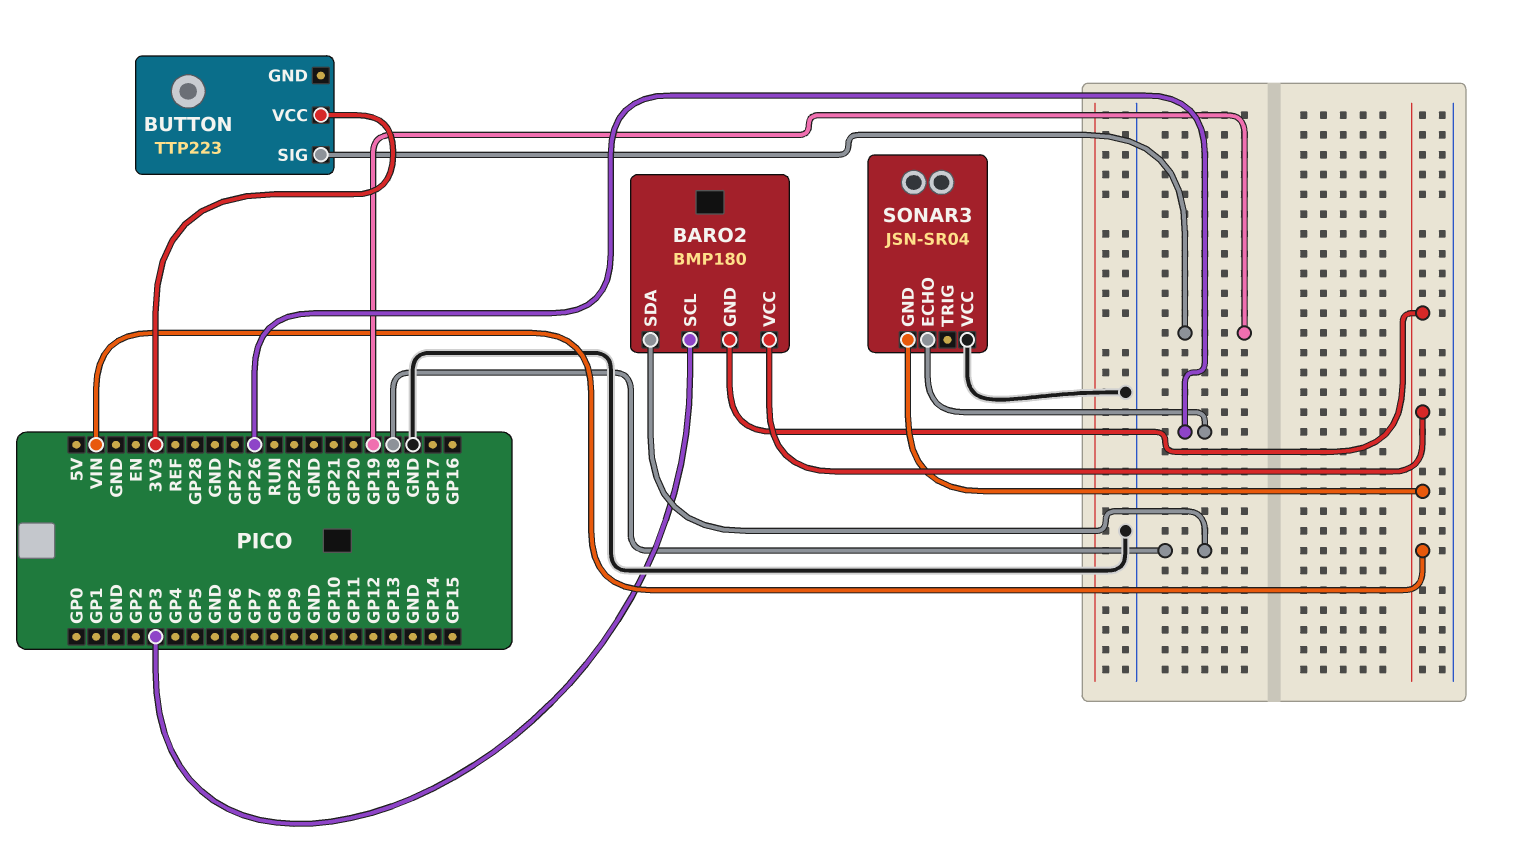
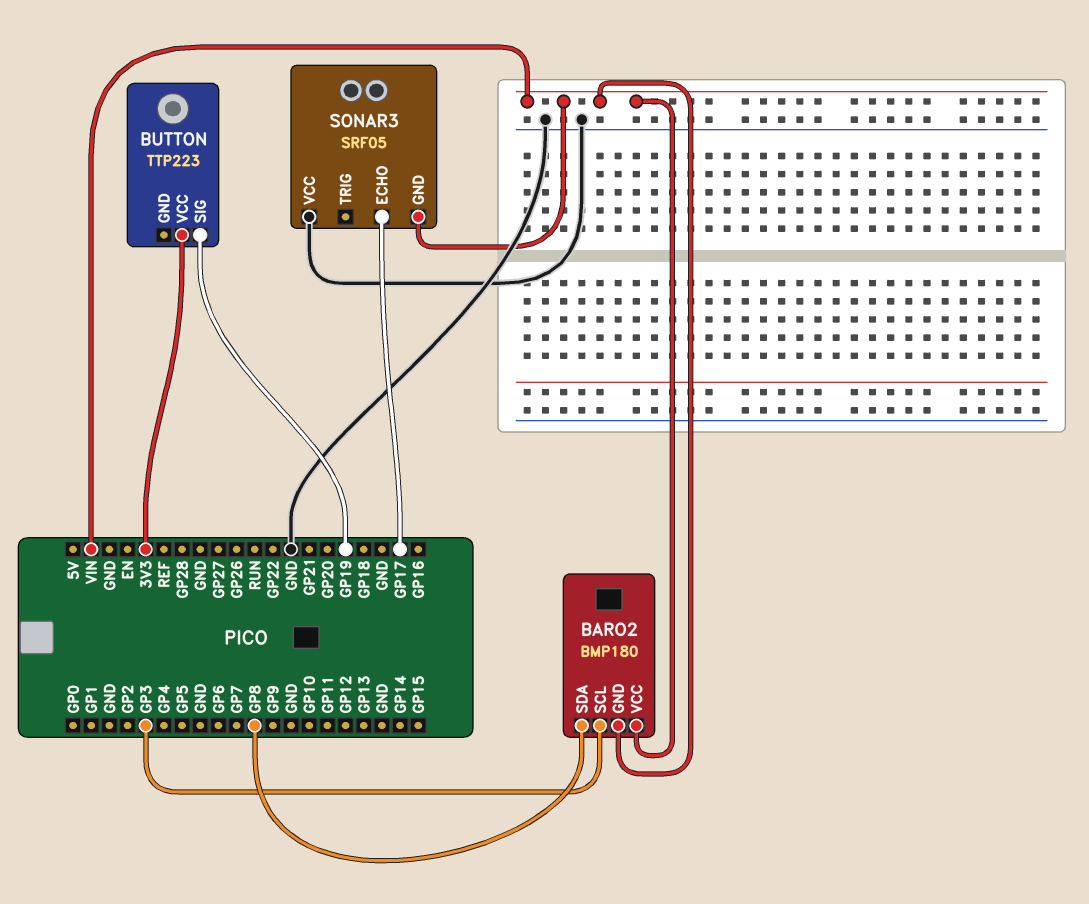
BARO2 pin SDA: GP18 -> GP8
SONAR3: JSN-SR04 -> SRF05
SONAR3 pin ECHO: GP26 -> GP17

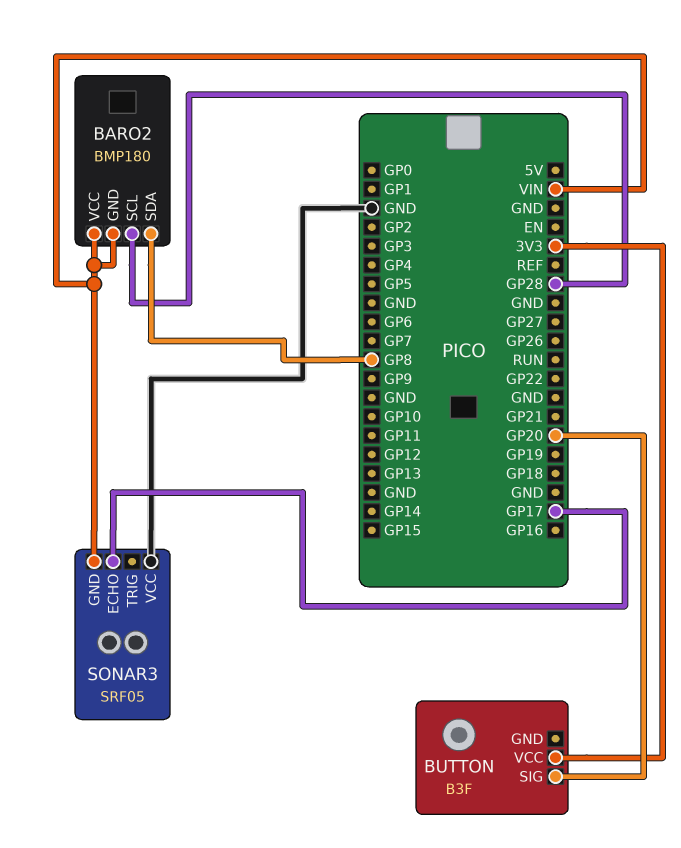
BARO2 pin SCL: GP3 -> GP28
BUTTON: TTP223 -> B3F
BUTTON pin SIG: GP19 -> GP20

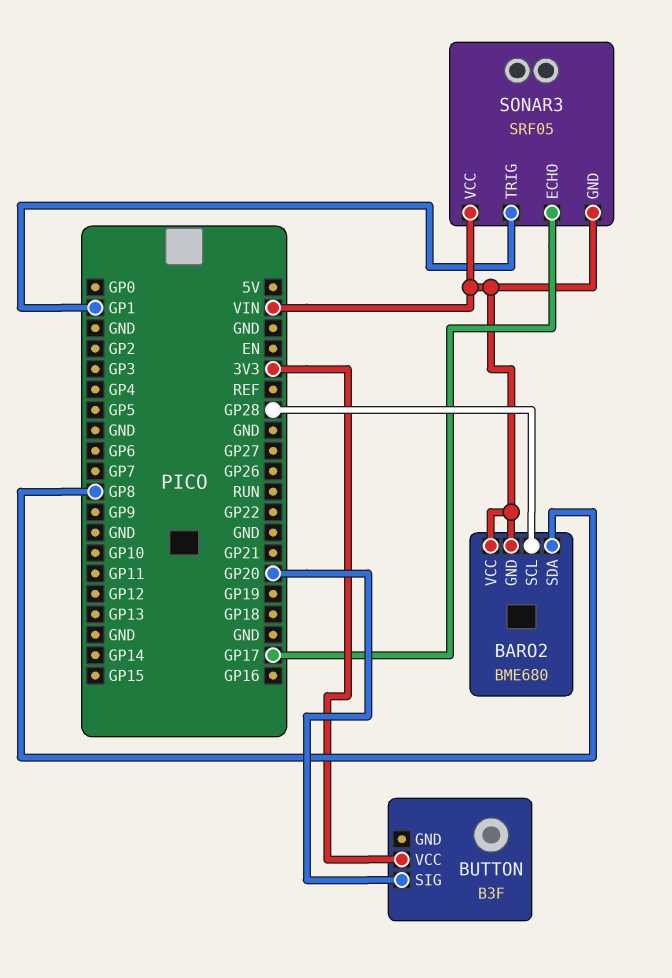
BARO2: BMP180 -> BME680
SONAR3 pin TRIG: none -> GP1
SONAR3 pin VCC: GND -> VIN

